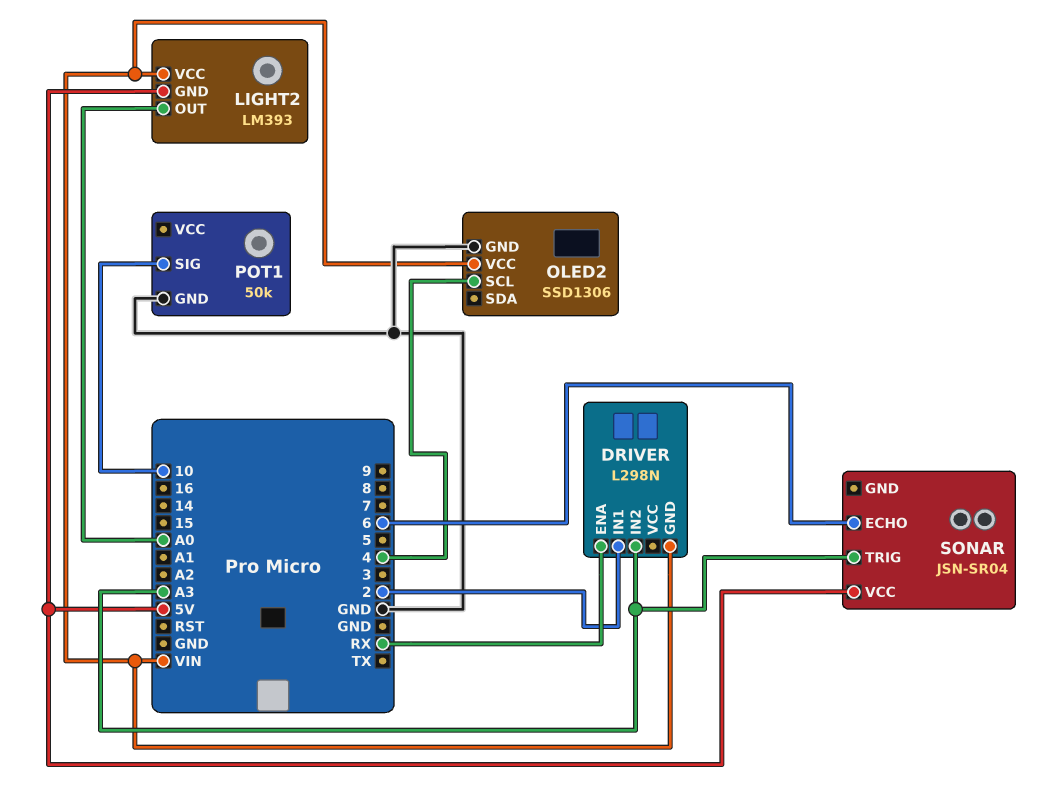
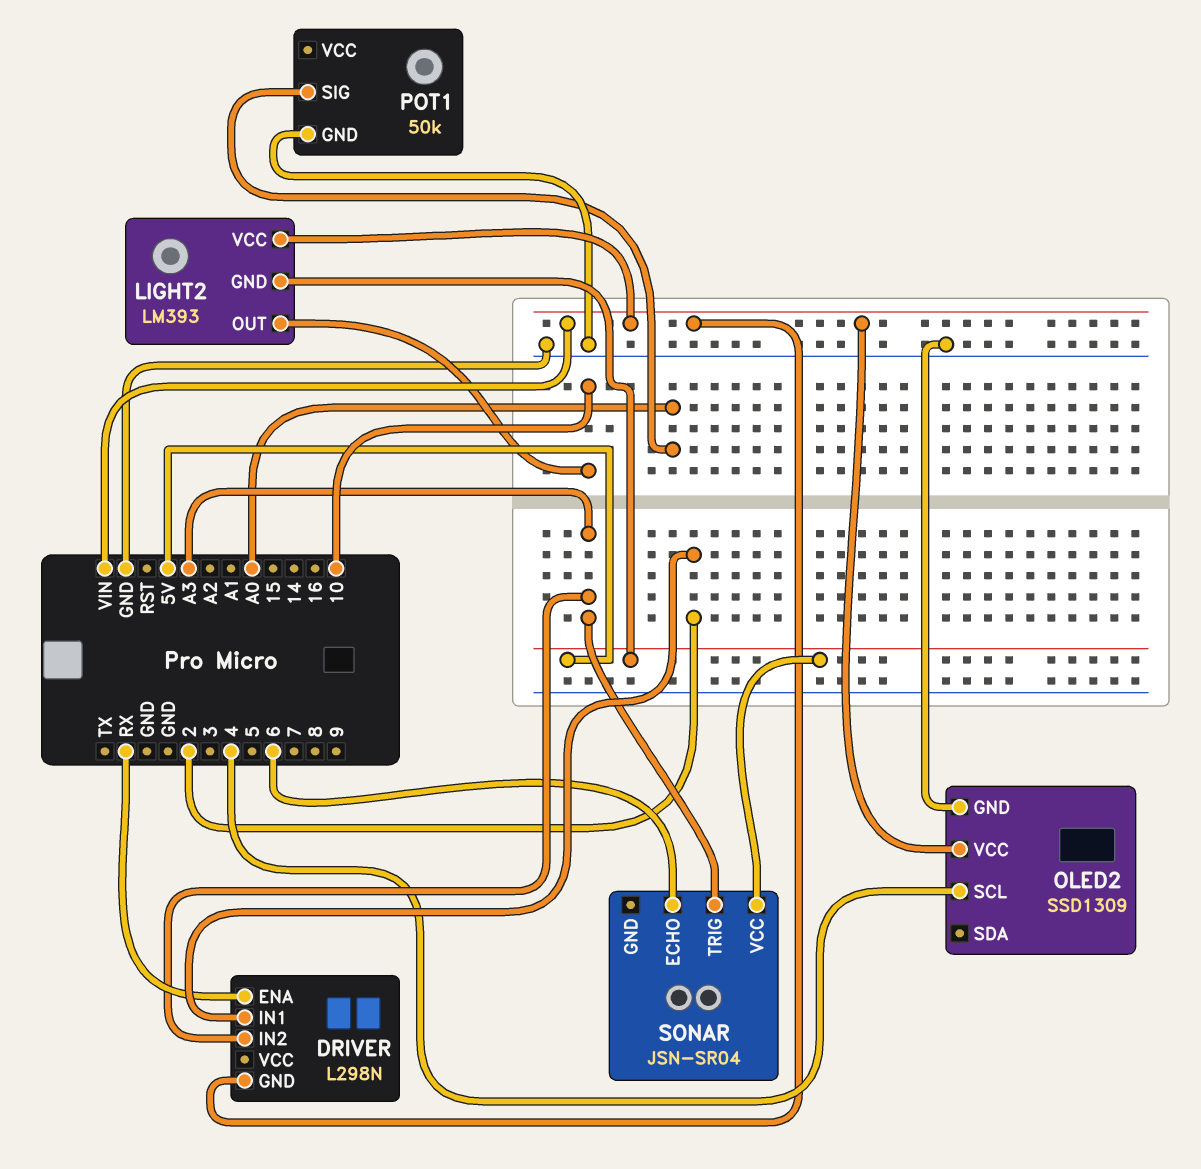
LIGHT2 pin OUT: A0 -> 10
OLED2: SSD1306 -> SSD1309
POT1 pin SIG: 10 -> A0

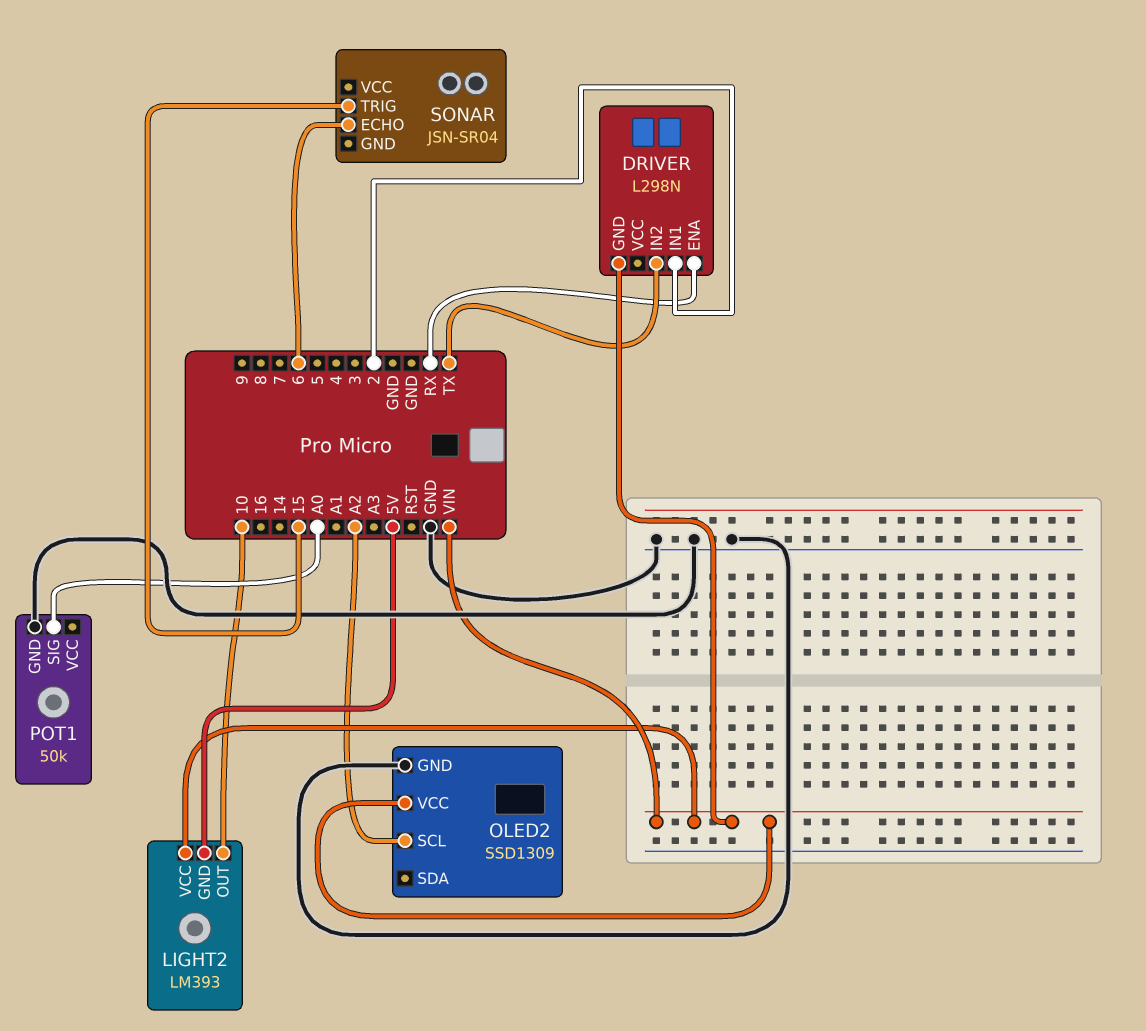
DRIVER pin IN2: A3 -> TX
OLED2 pin SCL: 4 -> A2
SONAR pin TRIG: A3 -> 15
SONAR pin VCC: 5V -> none

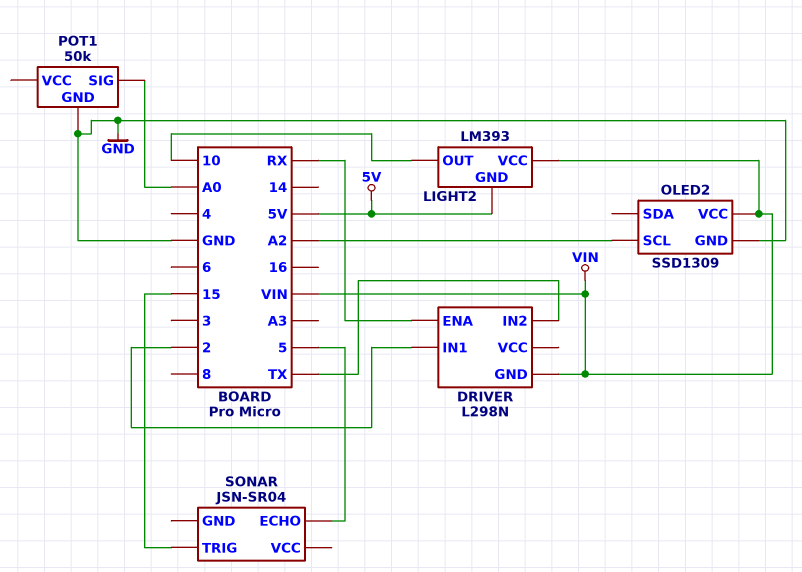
SONAR pin ECHO: 6 -> 5

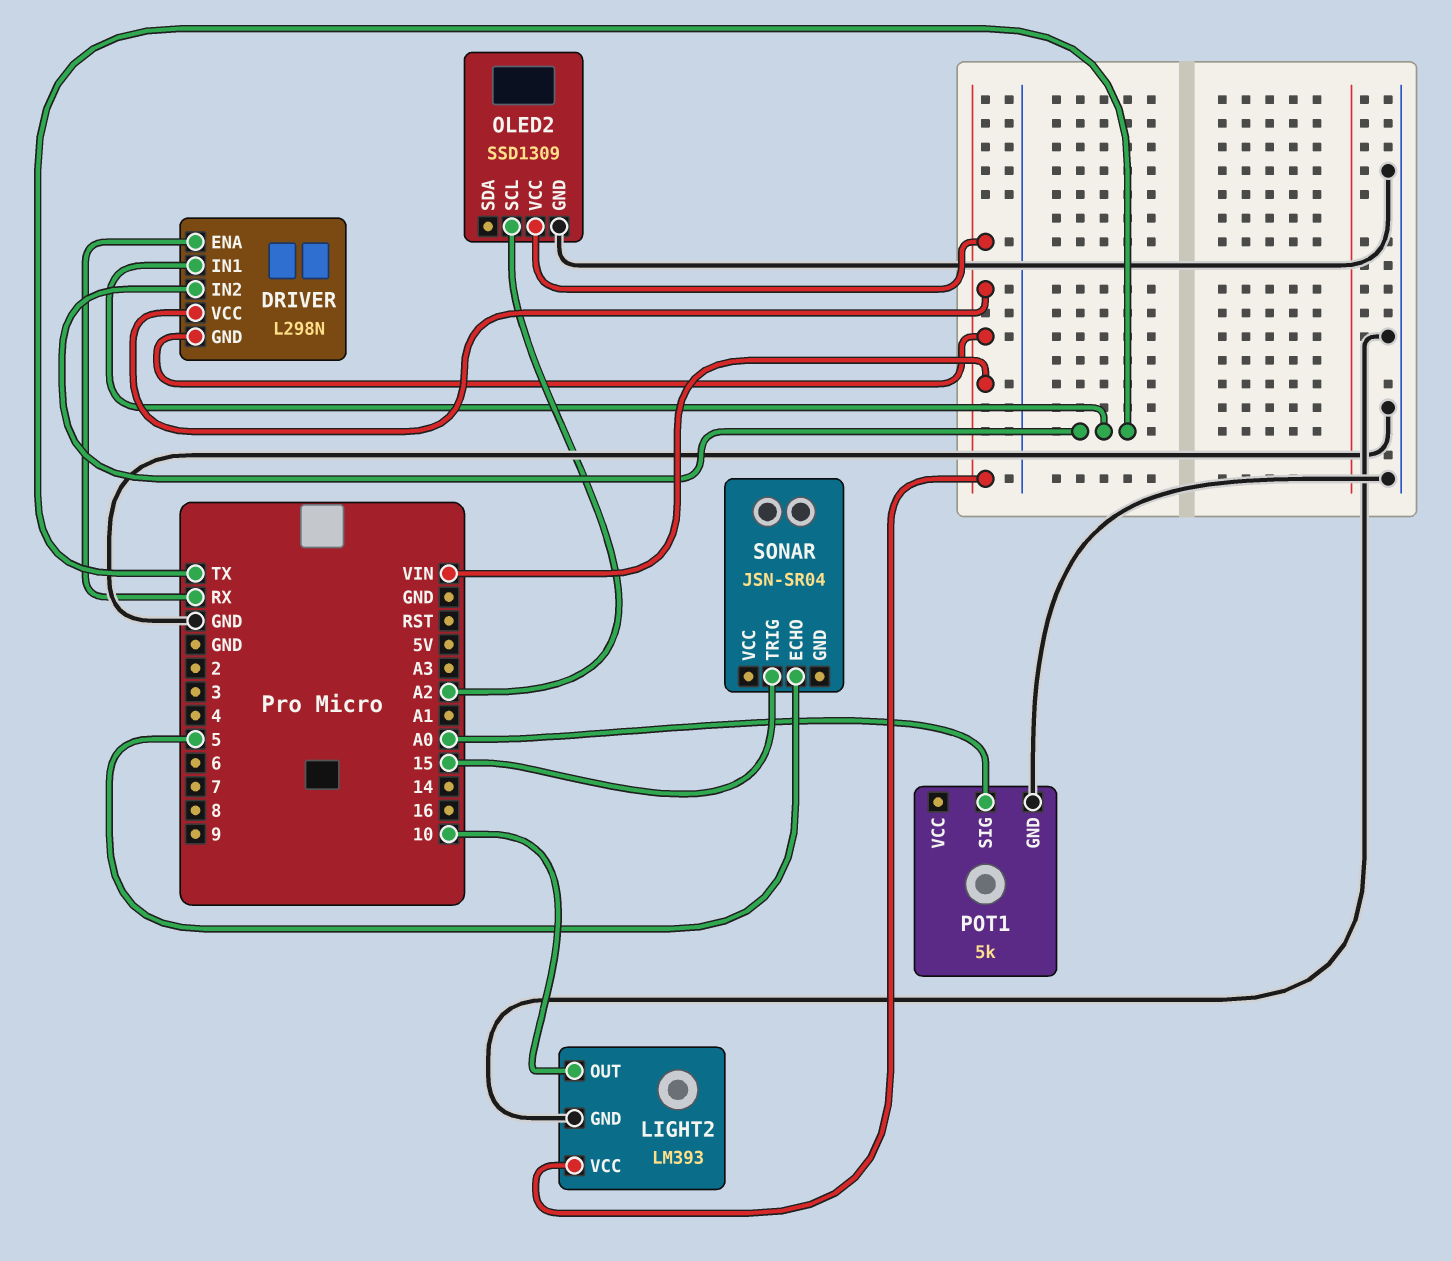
DRIVER pin IN1: 2 -> TX
DRIVER pin VCC: none -> VIN
LIGHT2 pin GND: 5V -> GND
POT1: 50k -> 5k

